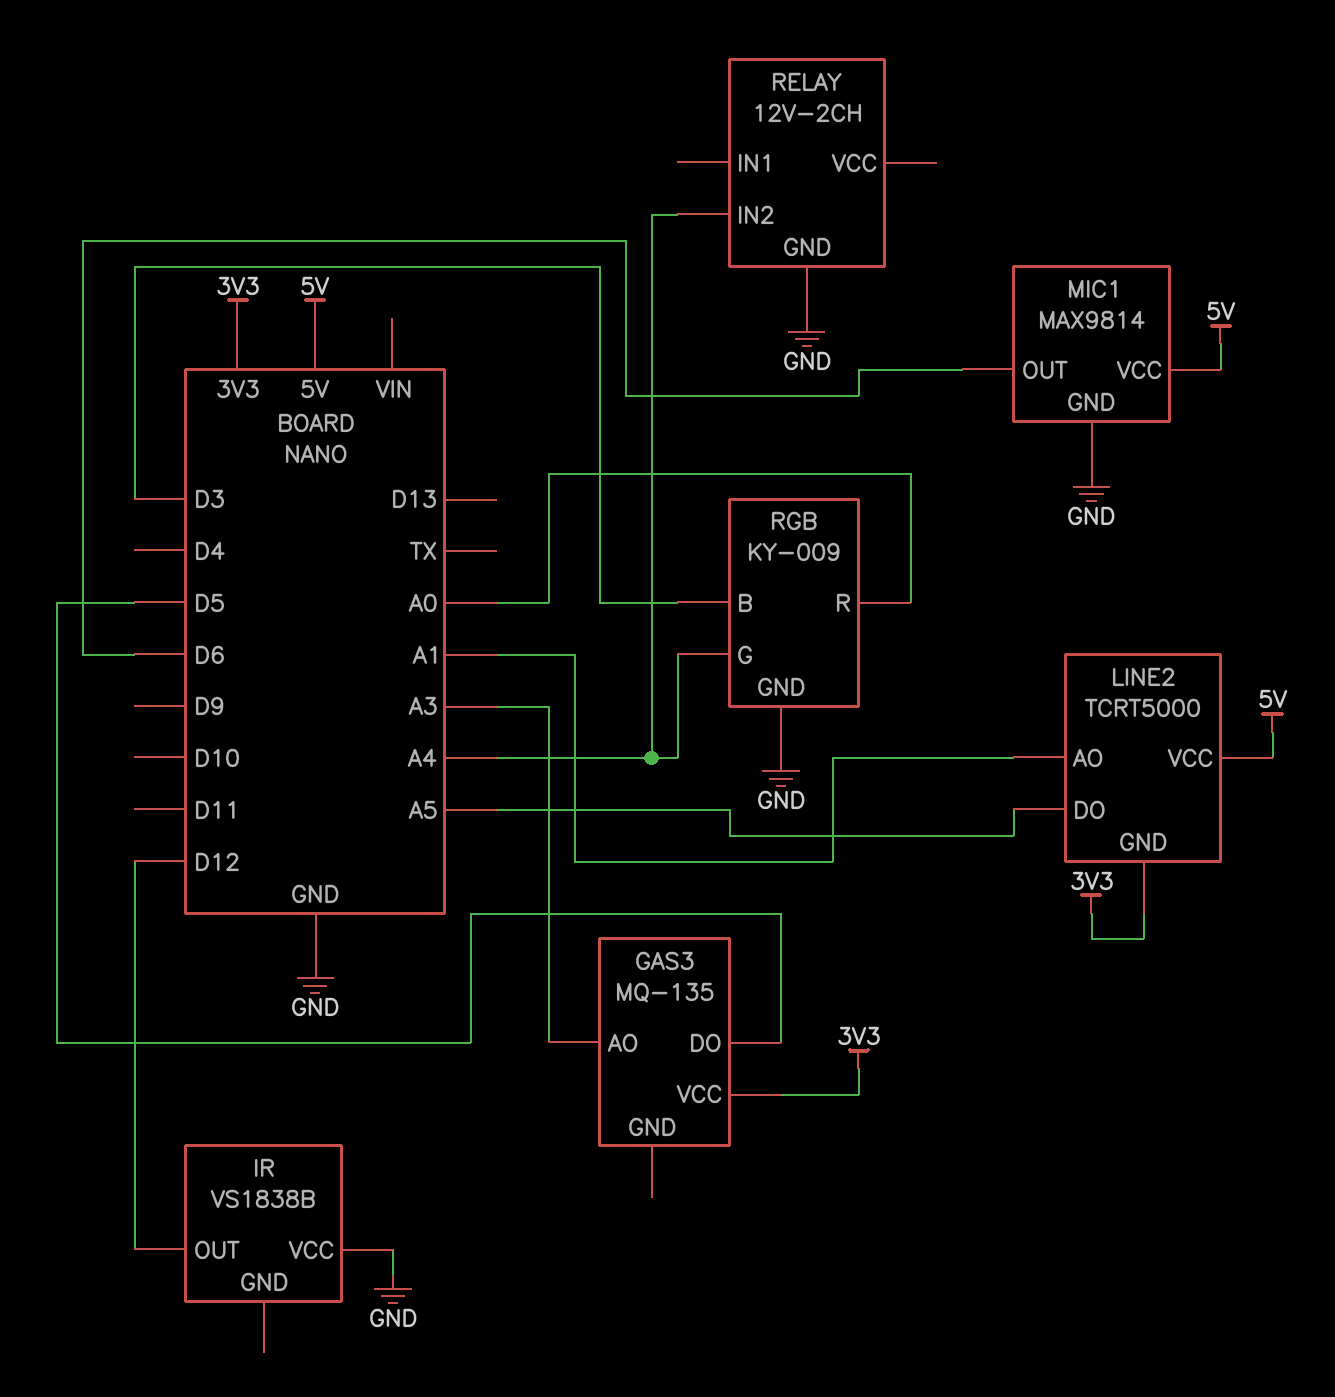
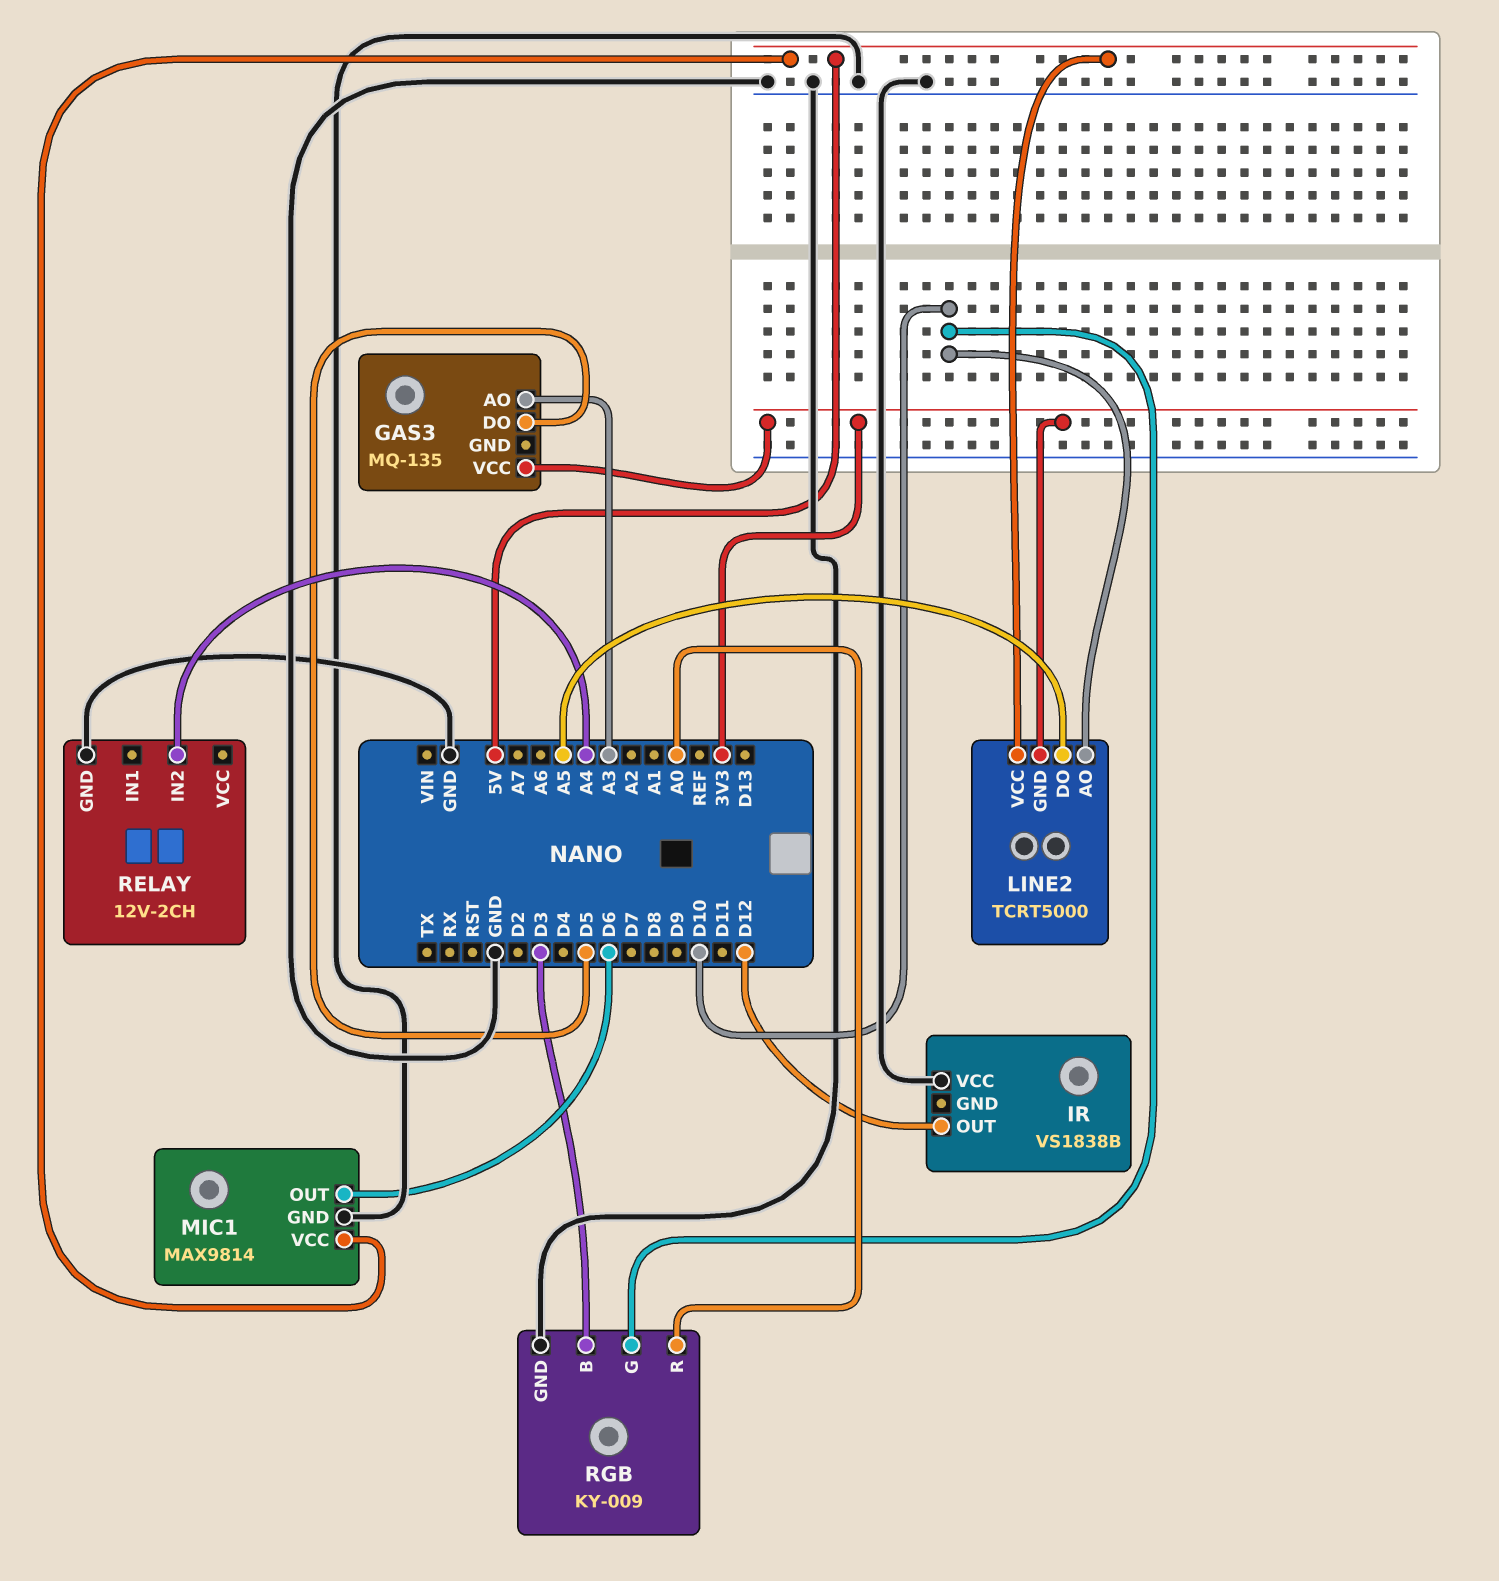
LINE2 pin AO: A1 -> D10
RGB pin G: A4 -> D10

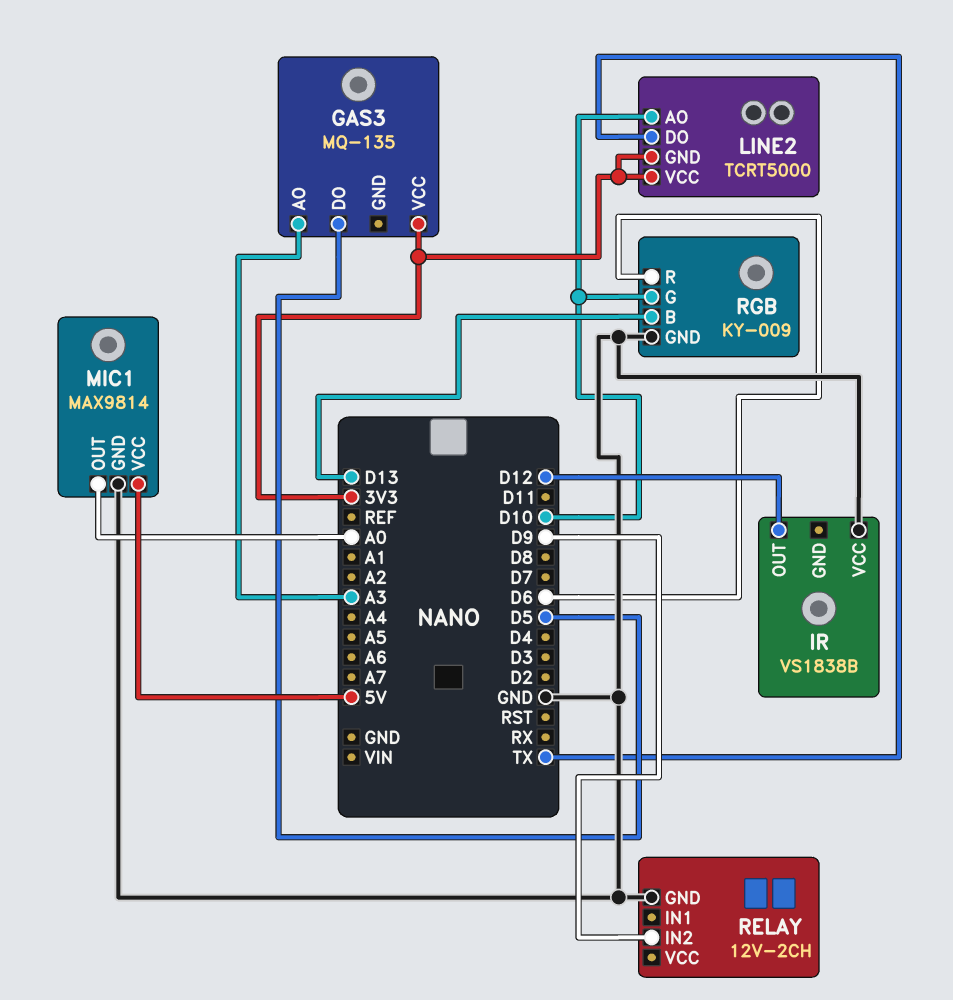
LINE2 pin DO: A5 -> TX
LINE2 pin VCC: 5V -> 3V3
MIC1 pin OUT: D6 -> A0
RELAY pin IN2: A4 -> D9
RGB pin B: D3 -> D13
RGB pin R: A0 -> D6

